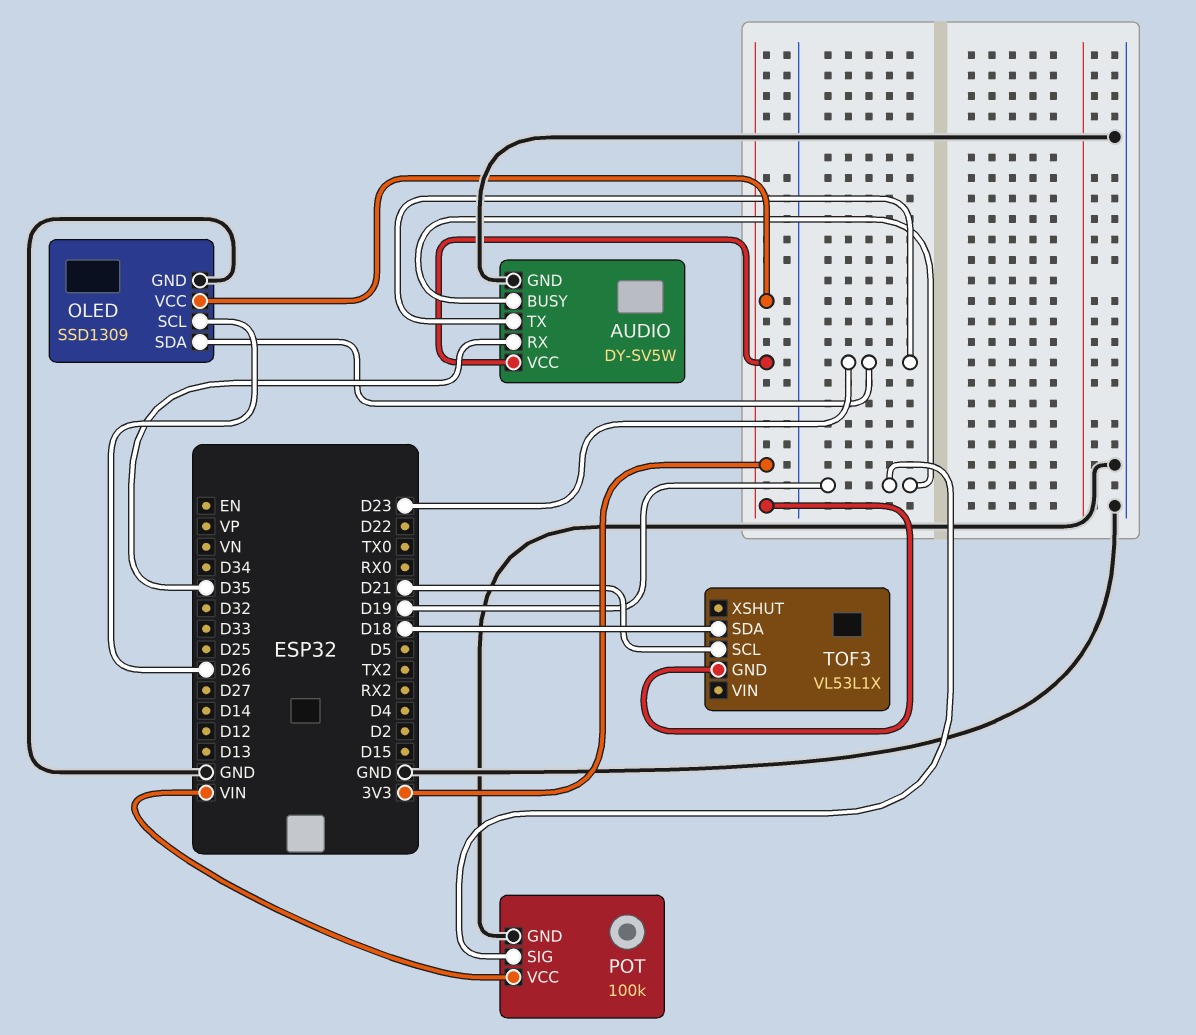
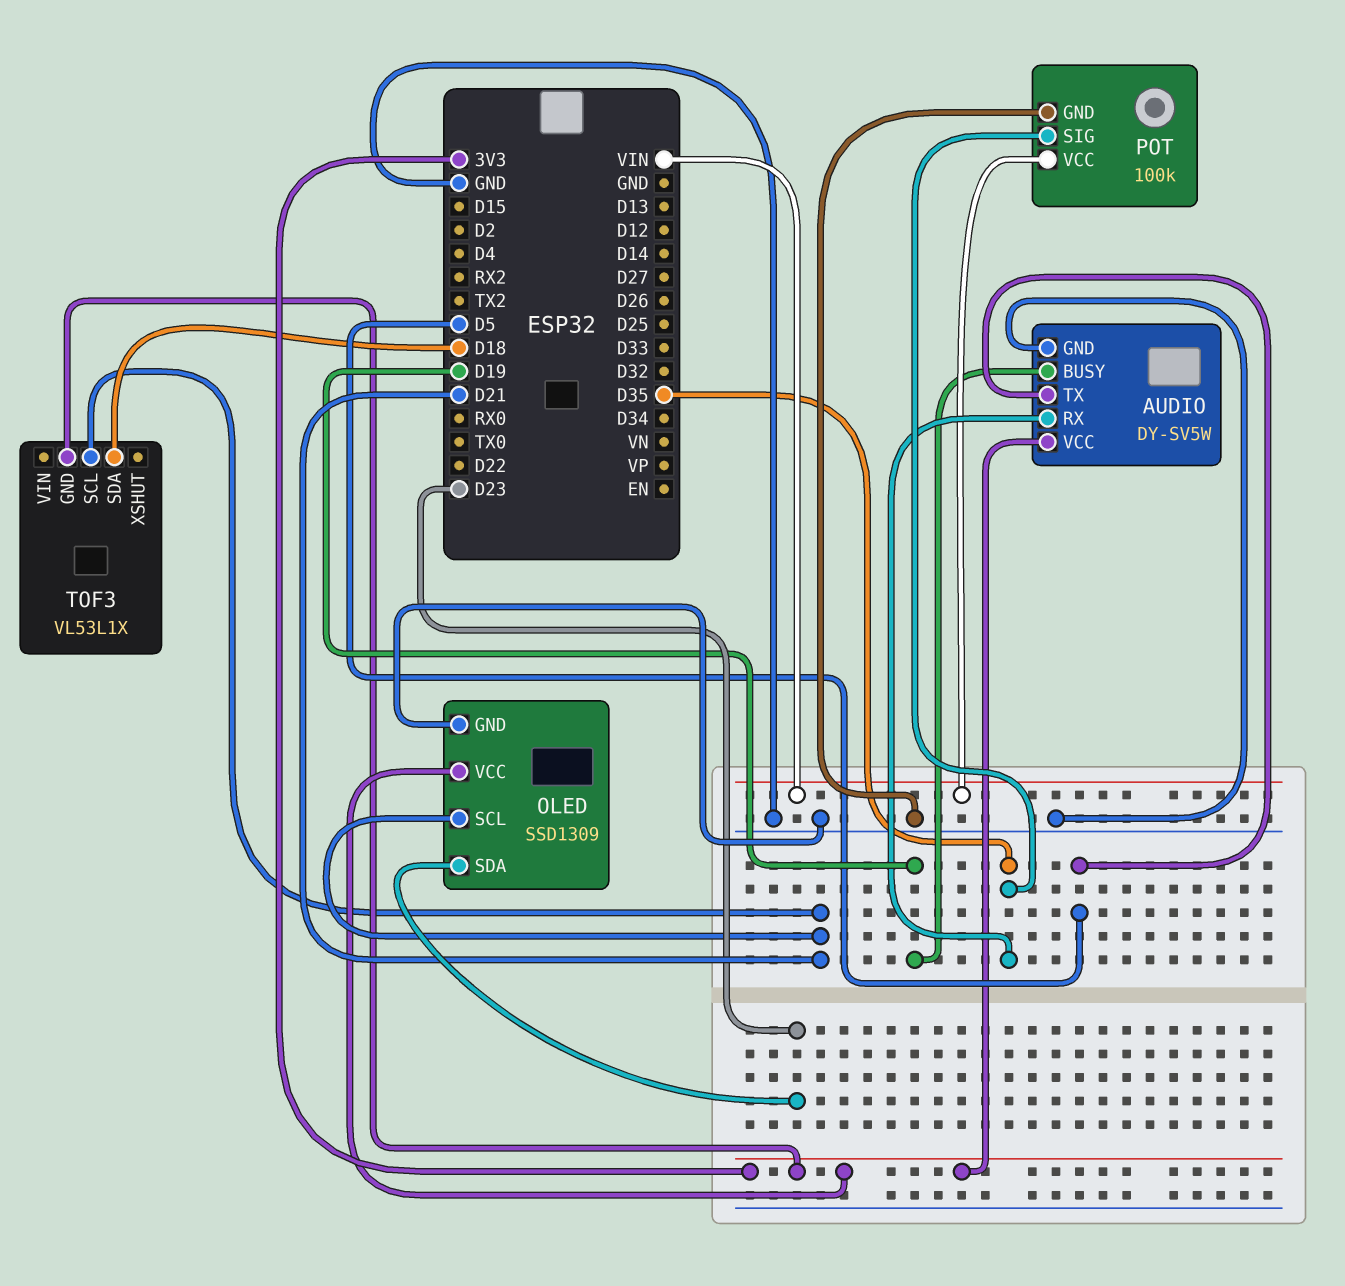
AUDIO pin TX: D23 -> D5
OLED pin SCL: D26 -> D21
POT pin SIG: D19 -> D35

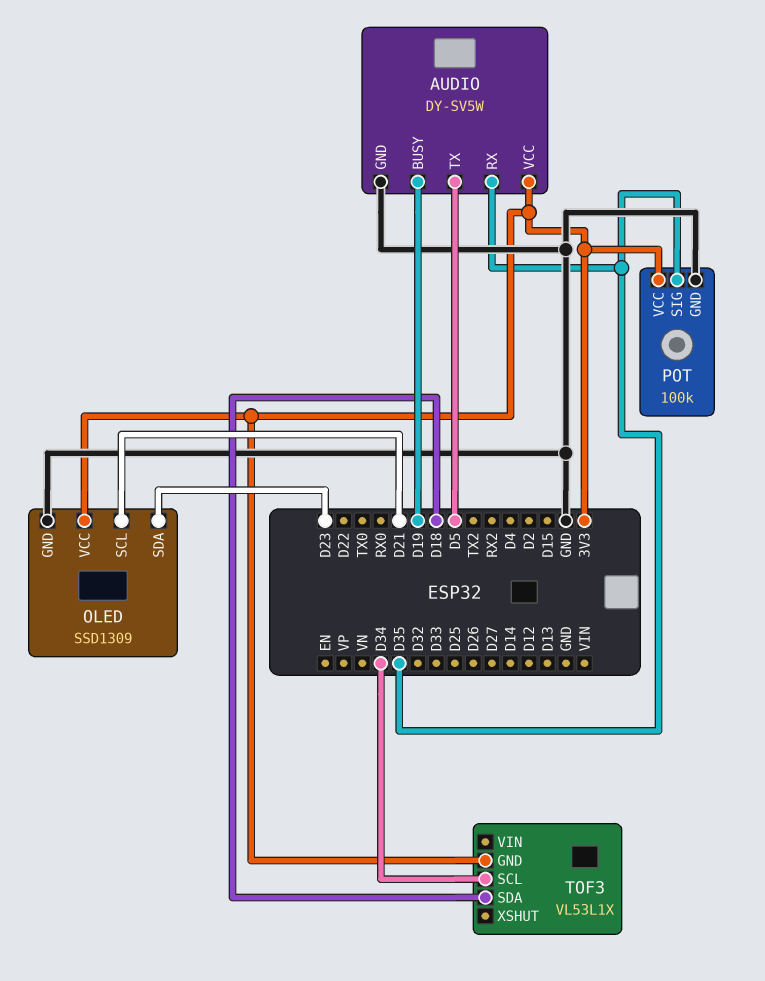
POT pin VCC: VIN -> 3V3
TOF3 pin SCL: D21 -> D34

